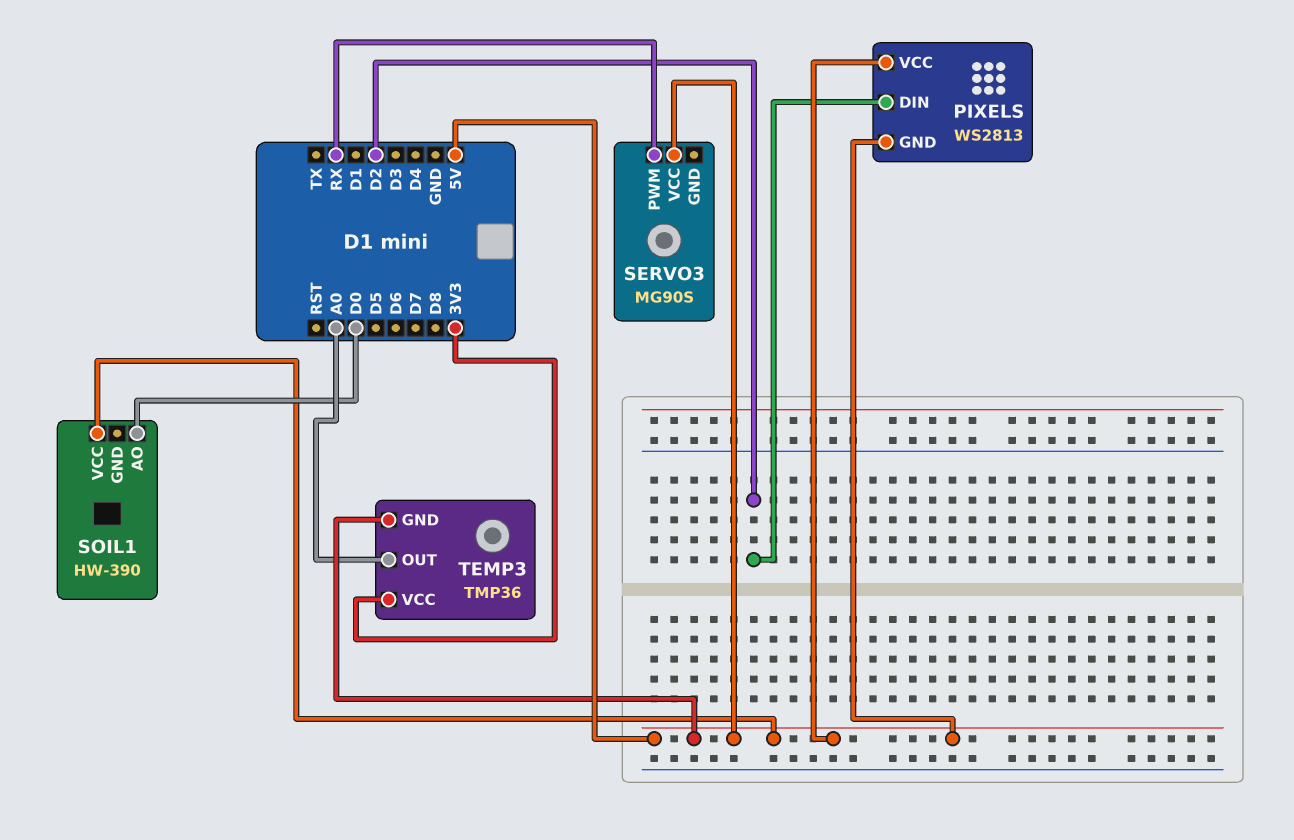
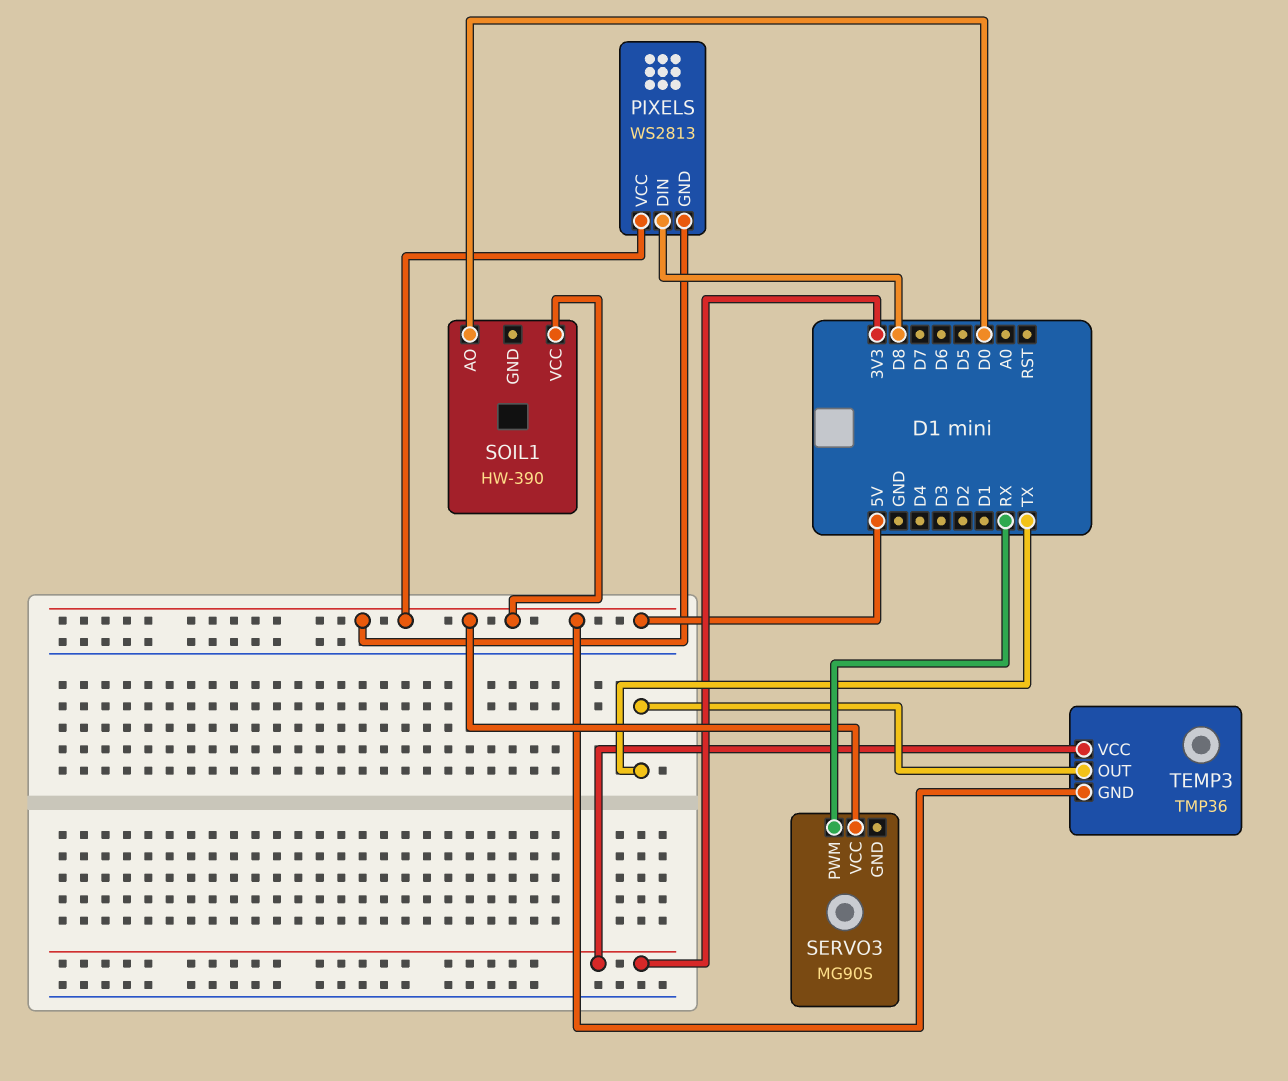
PIXELS pin DIN: D2 -> D8
TEMP3 pin OUT: A0 -> TX

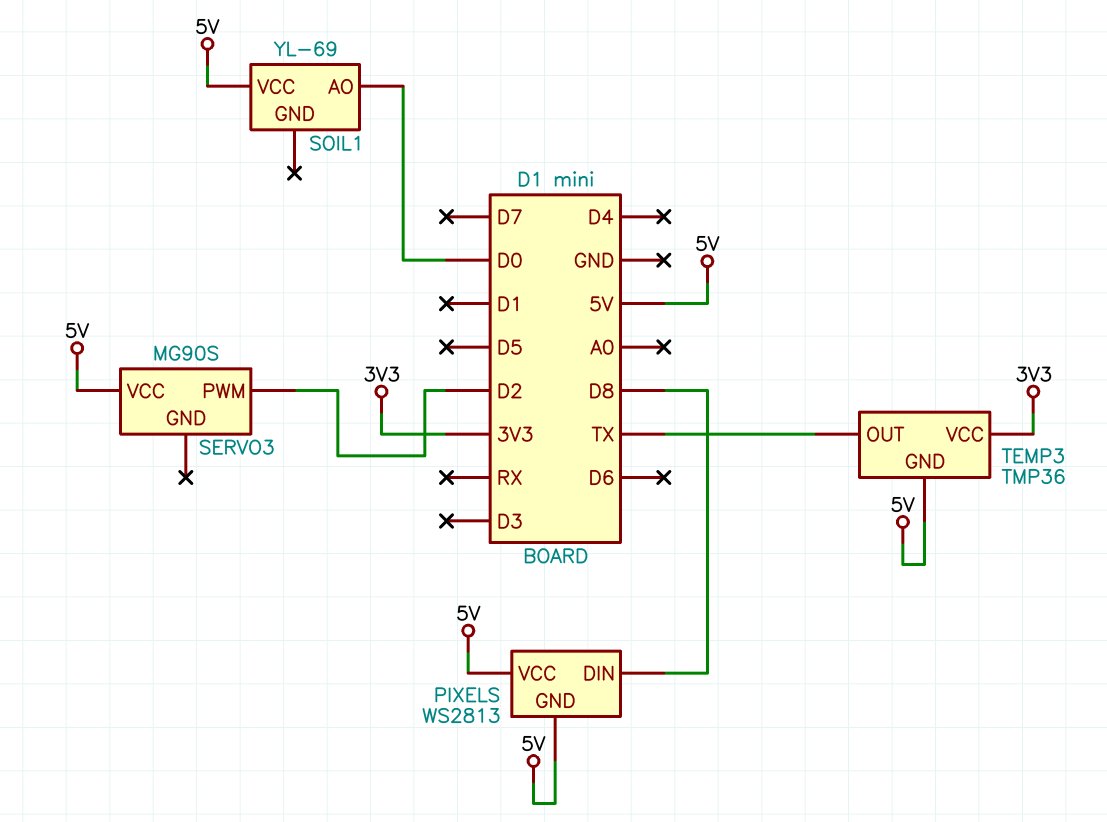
SERVO3 pin PWM: RX -> D2
SOIL1: HW-390 -> YL-69

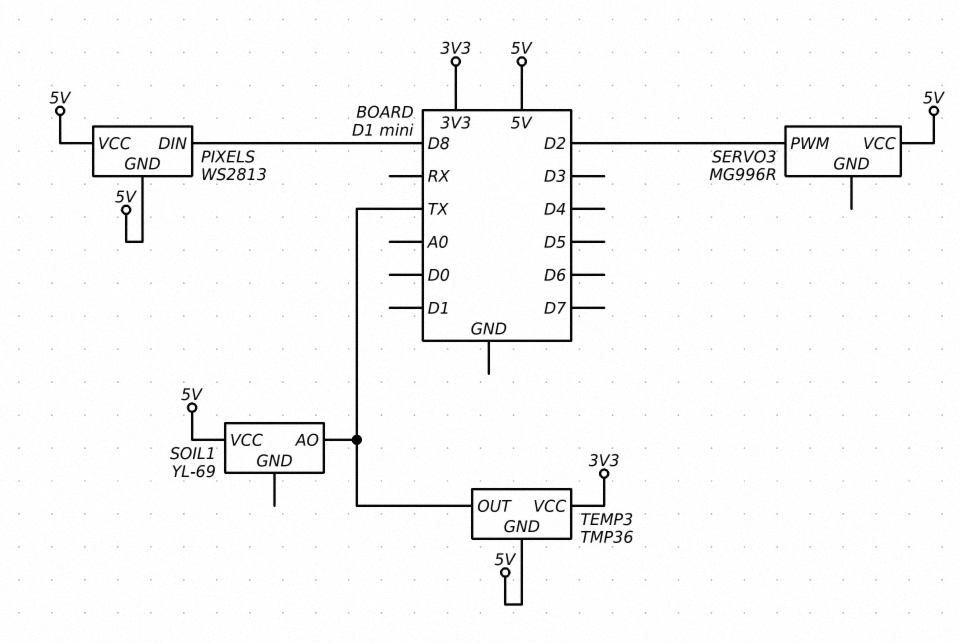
SERVO3: MG90S -> MG996R
SOIL1 pin AO: D0 -> TX

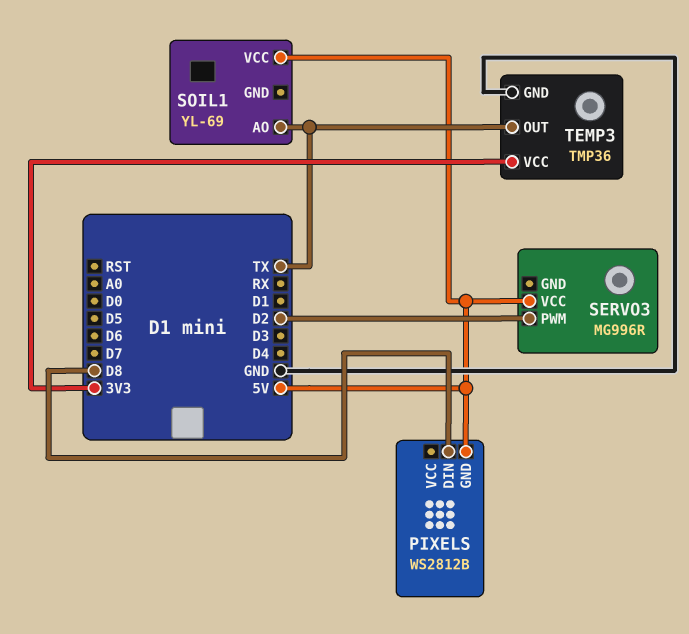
PIXELS: WS2813 -> WS2812B
PIXELS pin VCC: 5V -> none
TEMP3 pin GND: 5V -> GND

